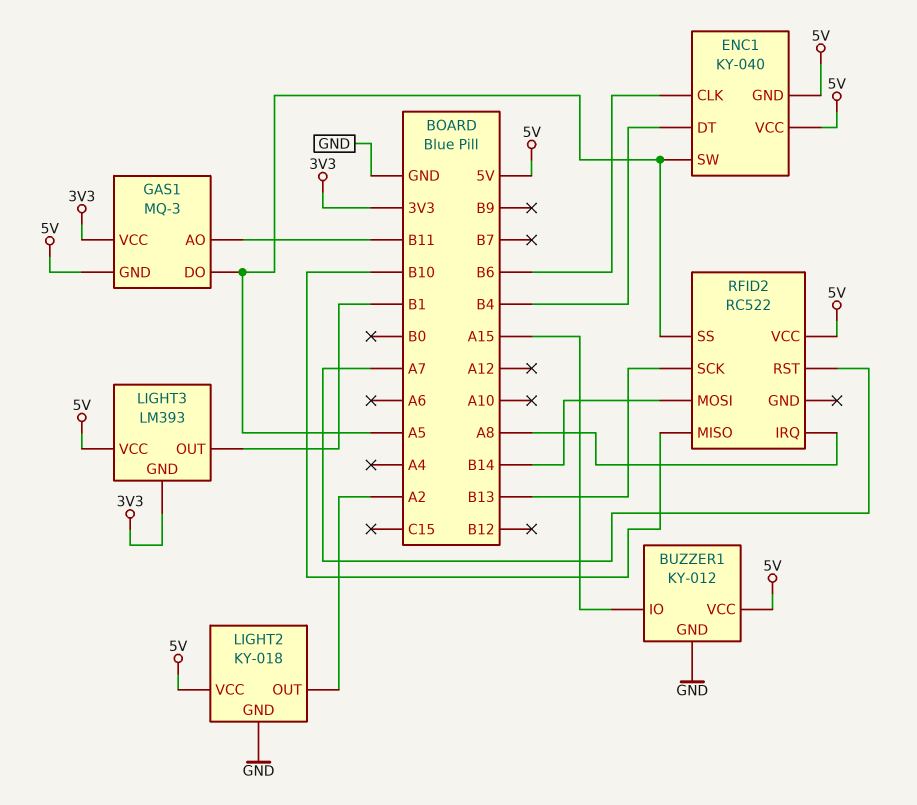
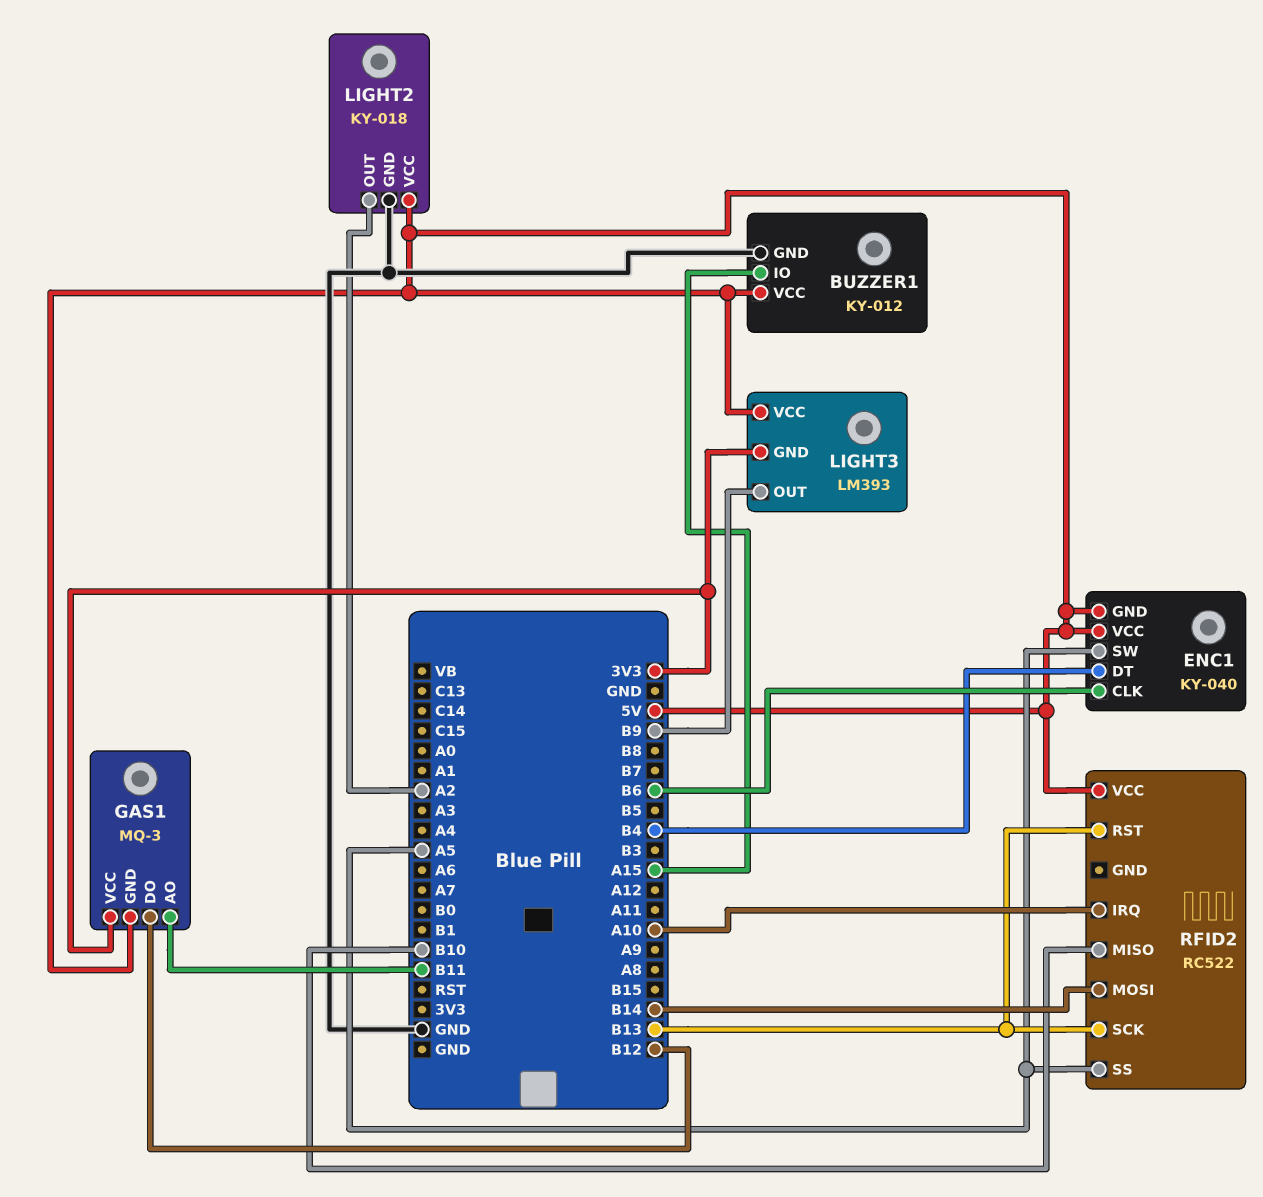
GAS1 pin DO: A5 -> B12
LIGHT3 pin OUT: B1 -> B9
RFID2 pin IRQ: A8 -> A10
RFID2 pin RST: A7 -> B13

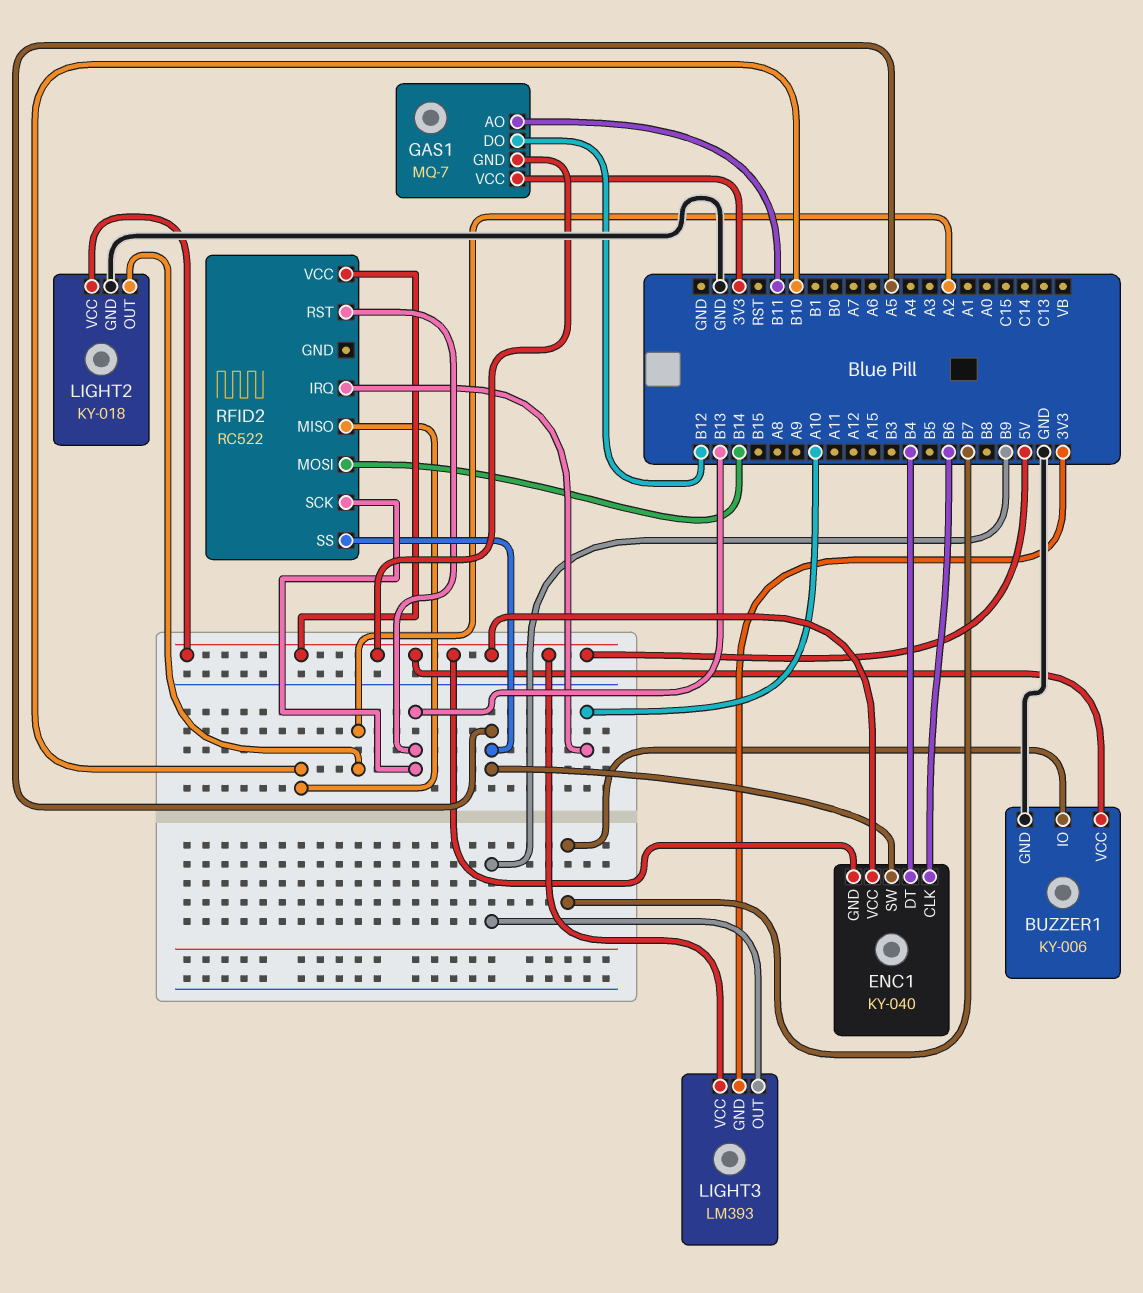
BUZZER1: KY-012 -> KY-006
BUZZER1 pin IO: A15 -> B7
GAS1: MQ-3 -> MQ-7

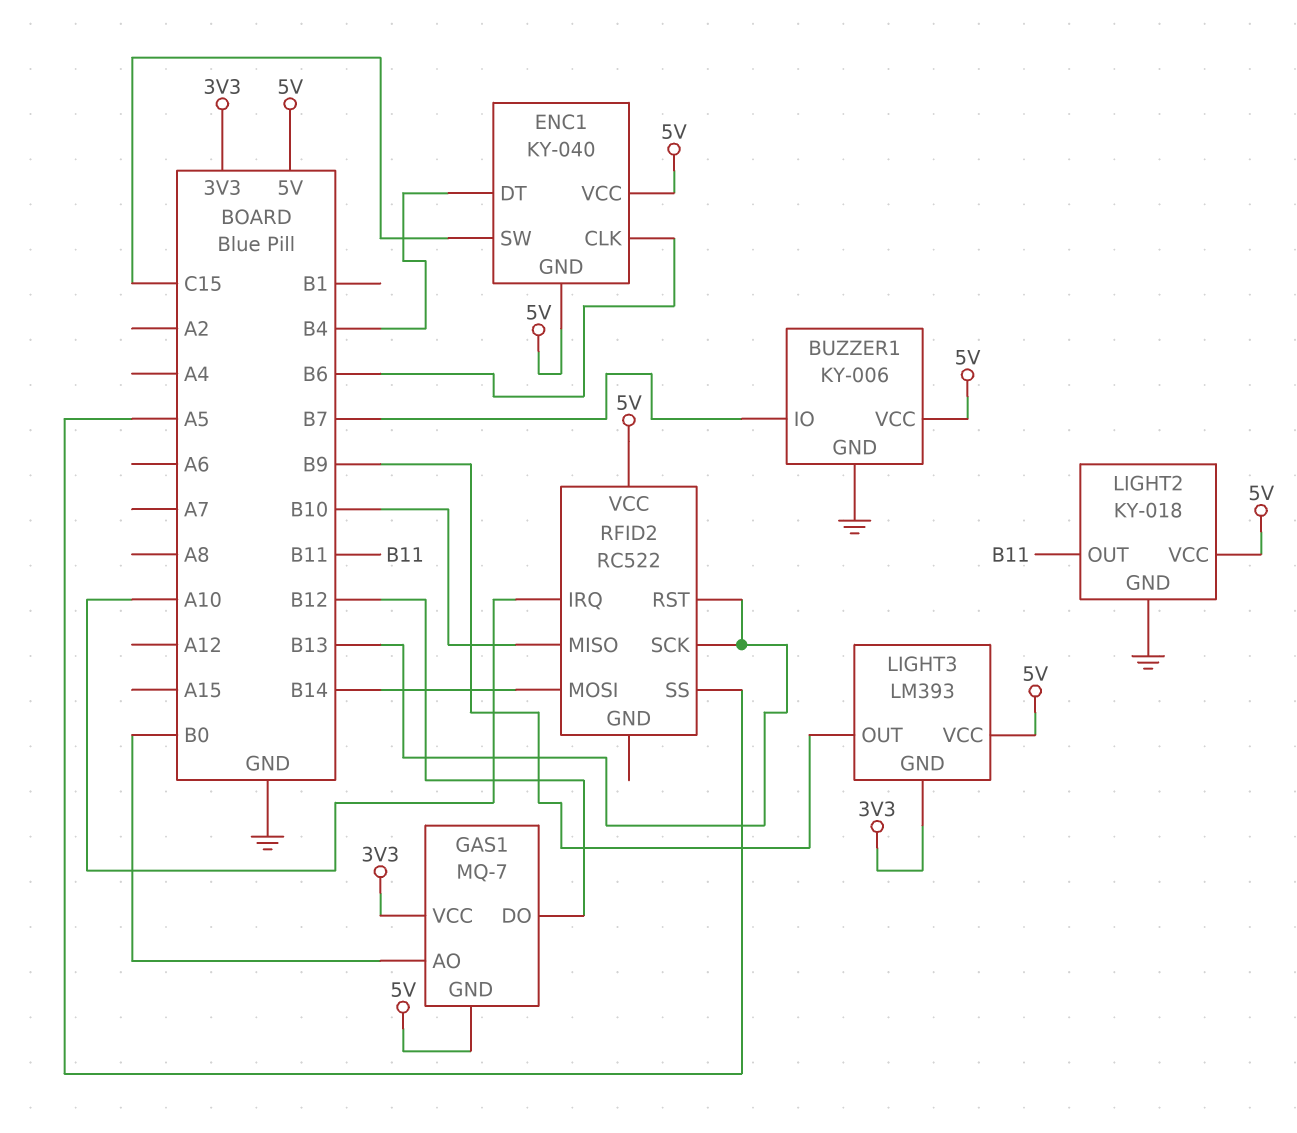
ENC1 pin SW: A5 -> C15
GAS1 pin AO: B11 -> B0
LIGHT2 pin OUT: A2 -> B11

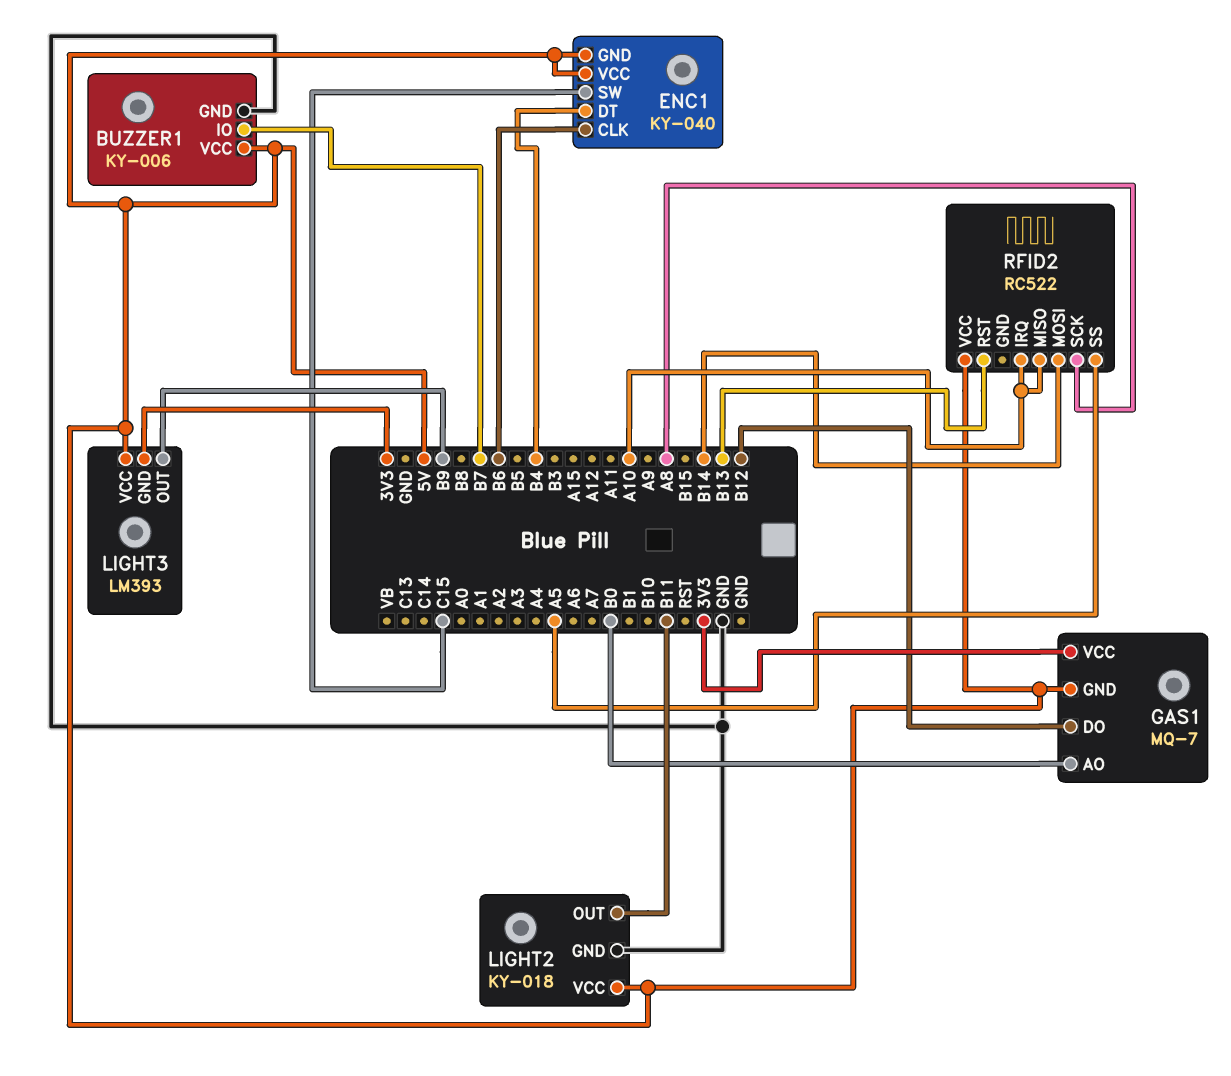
RFID2 pin MISO: B10 -> A10
RFID2 pin SCK: B13 -> A8

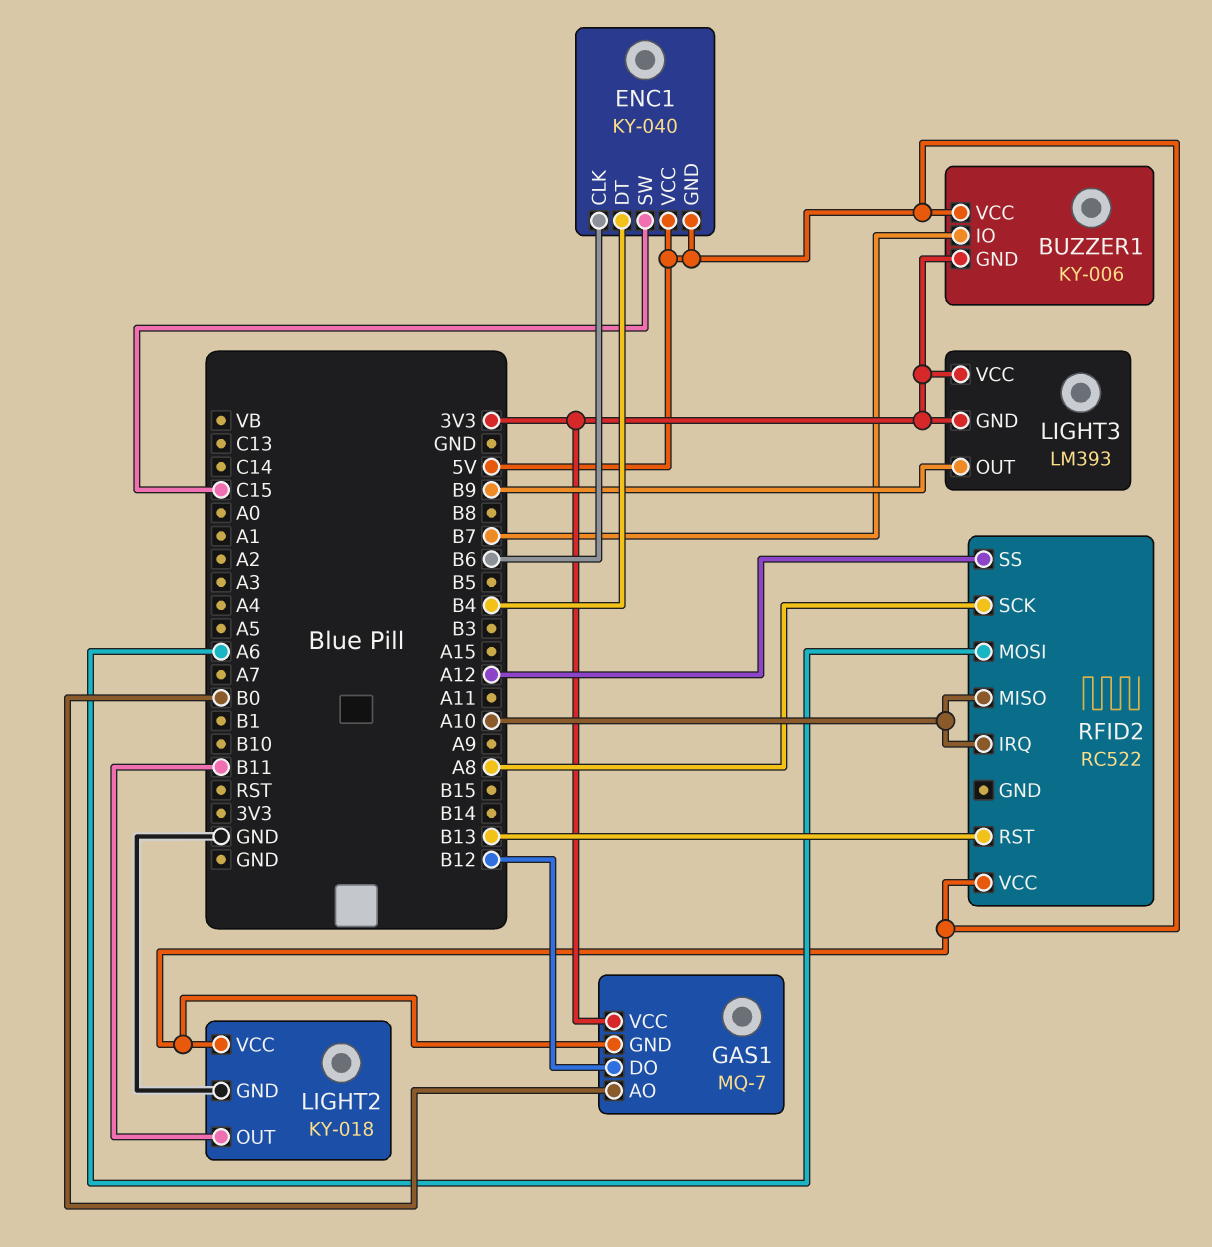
BUZZER1 pin GND: GND -> 3V3
LIGHT3 pin VCC: 5V -> 3V3
RFID2 pin MOSI: B14 -> A6
RFID2 pin SS: A5 -> A12

